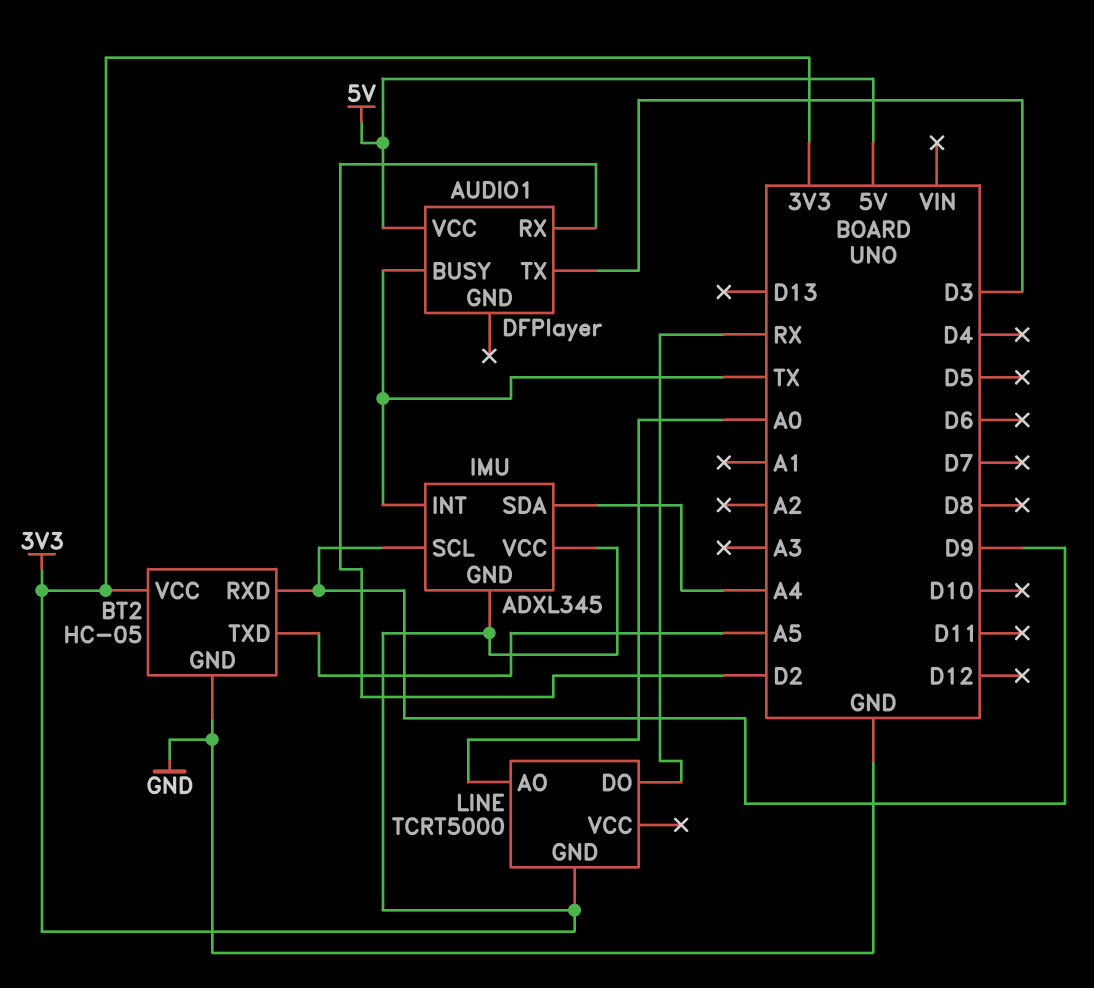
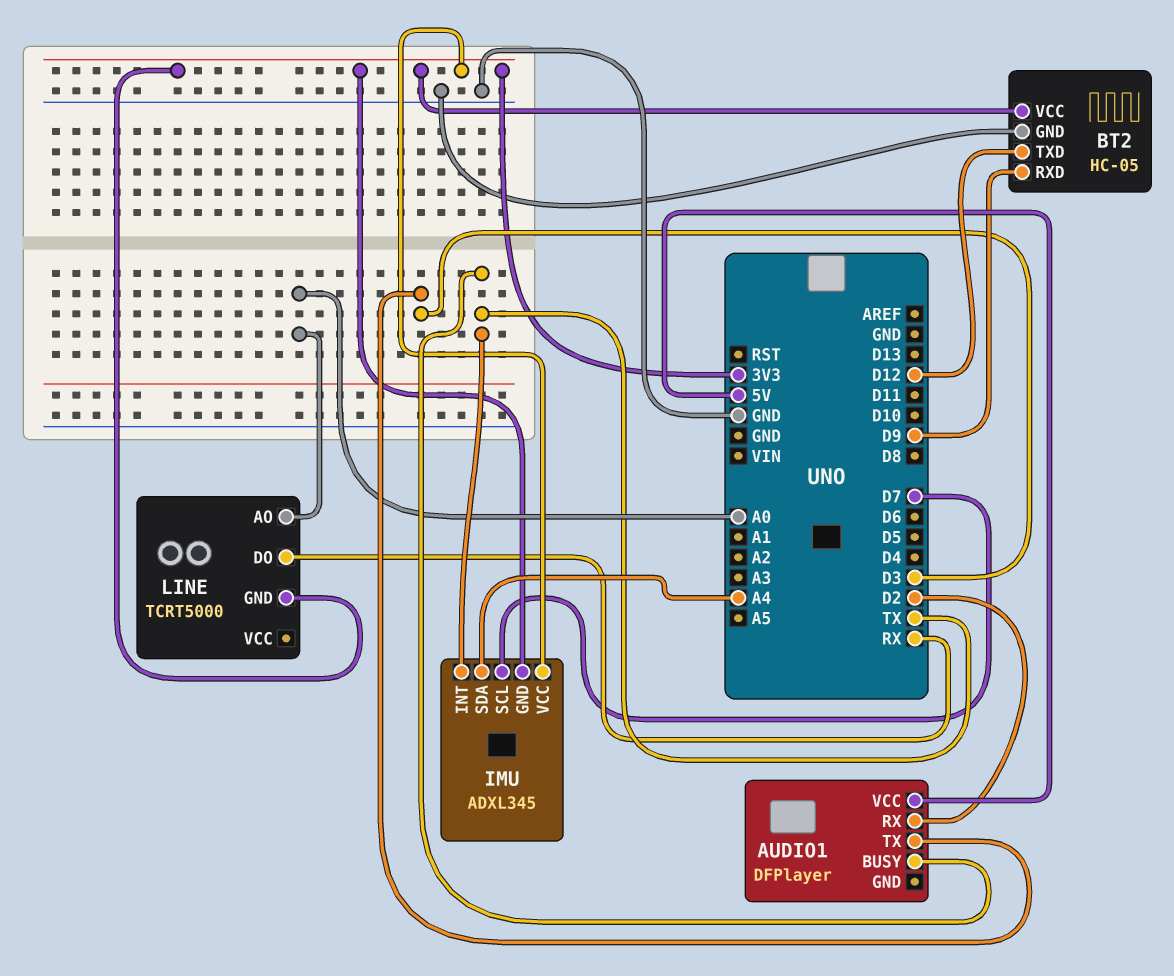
BT2 pin TXD: A5 -> D12
IMU pin SCL: D9 -> D7

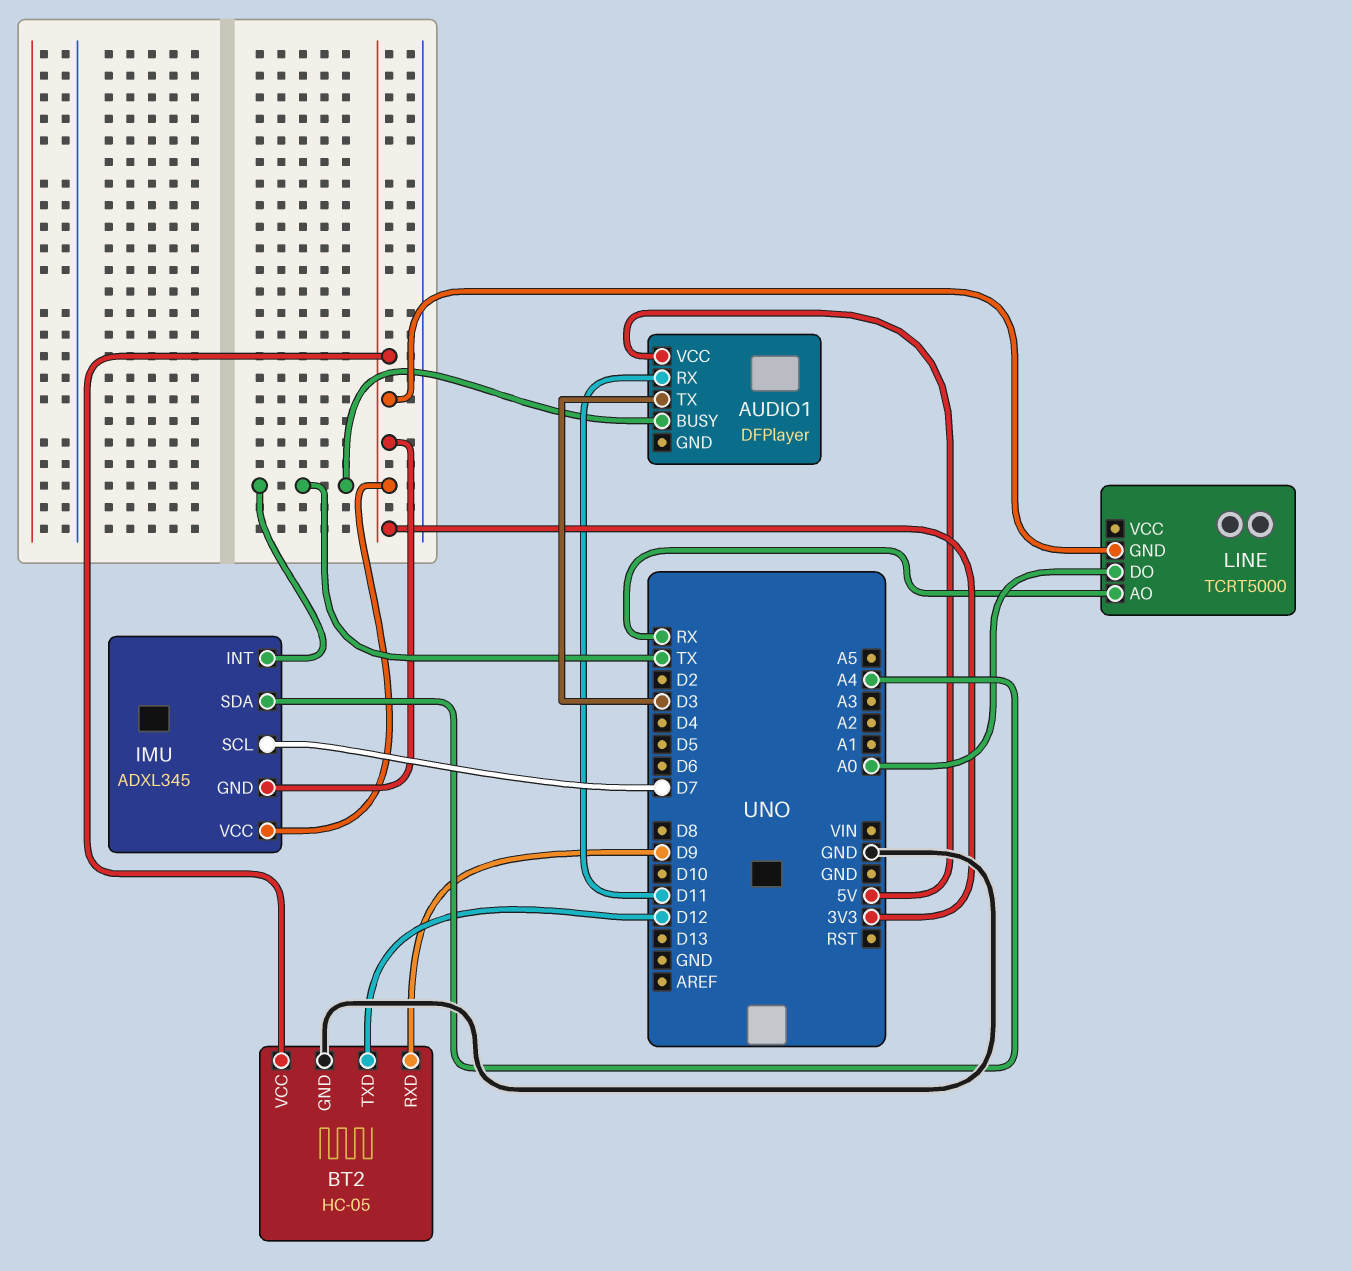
AUDIO1 pin RX: D2 -> D11
LINE pin AO: A0 -> RX
LINE pin DO: RX -> A0

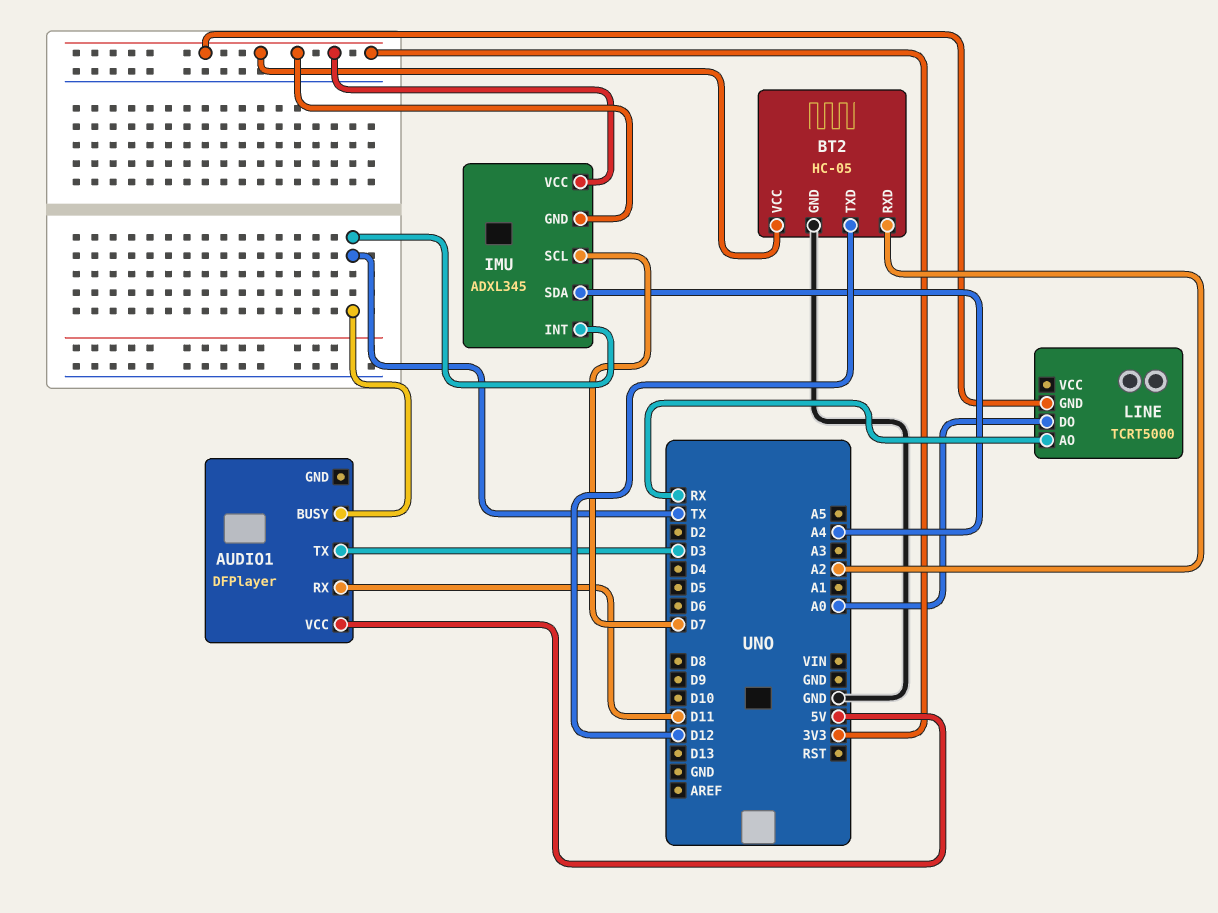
BT2 pin RXD: D9 -> A2

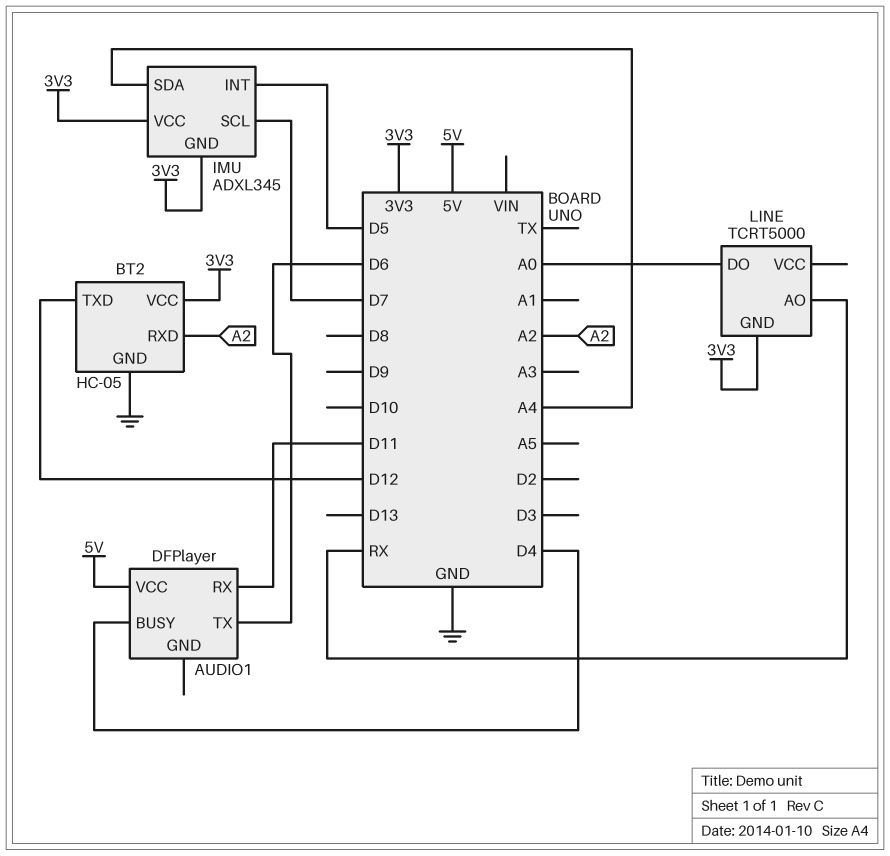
AUDIO1 pin BUSY: TX -> D4
AUDIO1 pin TX: D3 -> D6
IMU pin INT: TX -> D5

